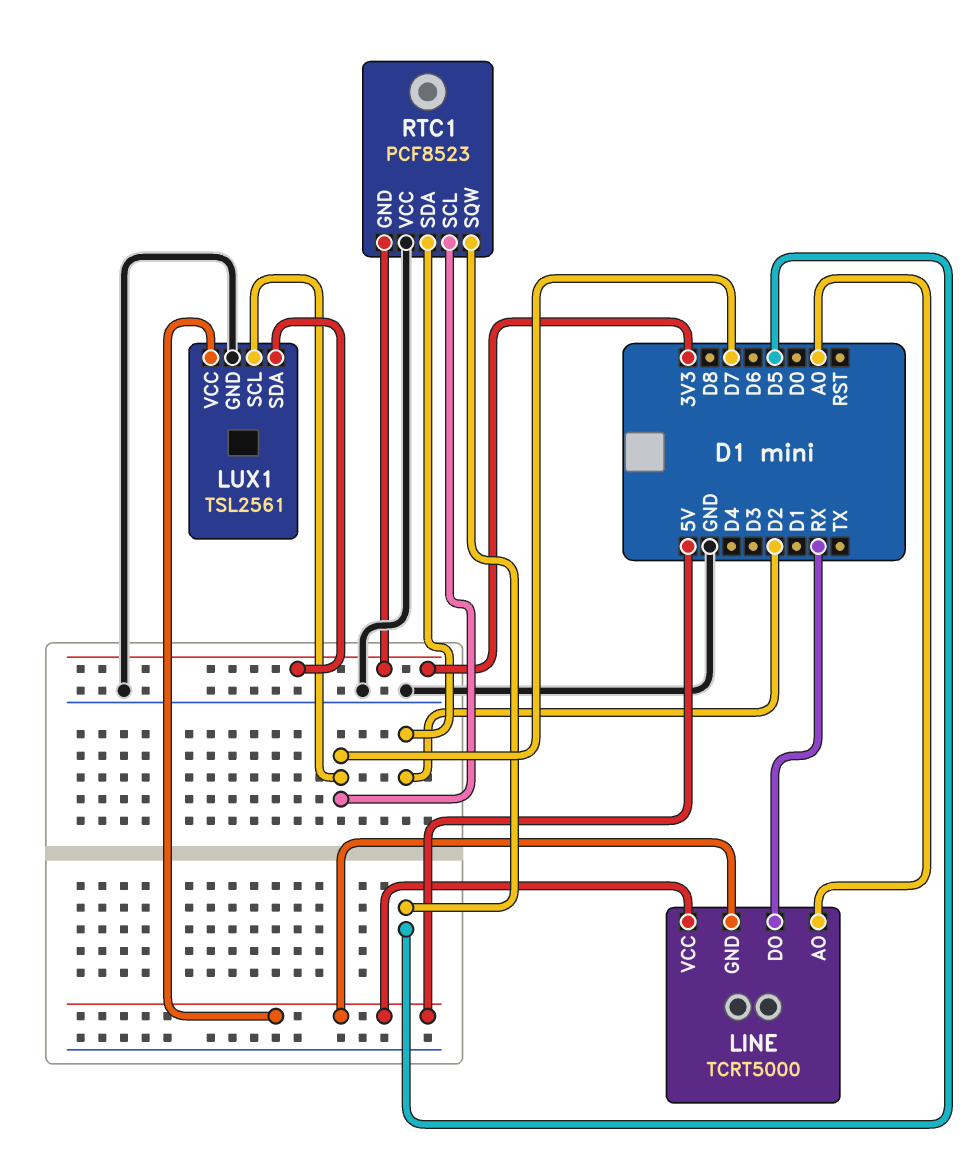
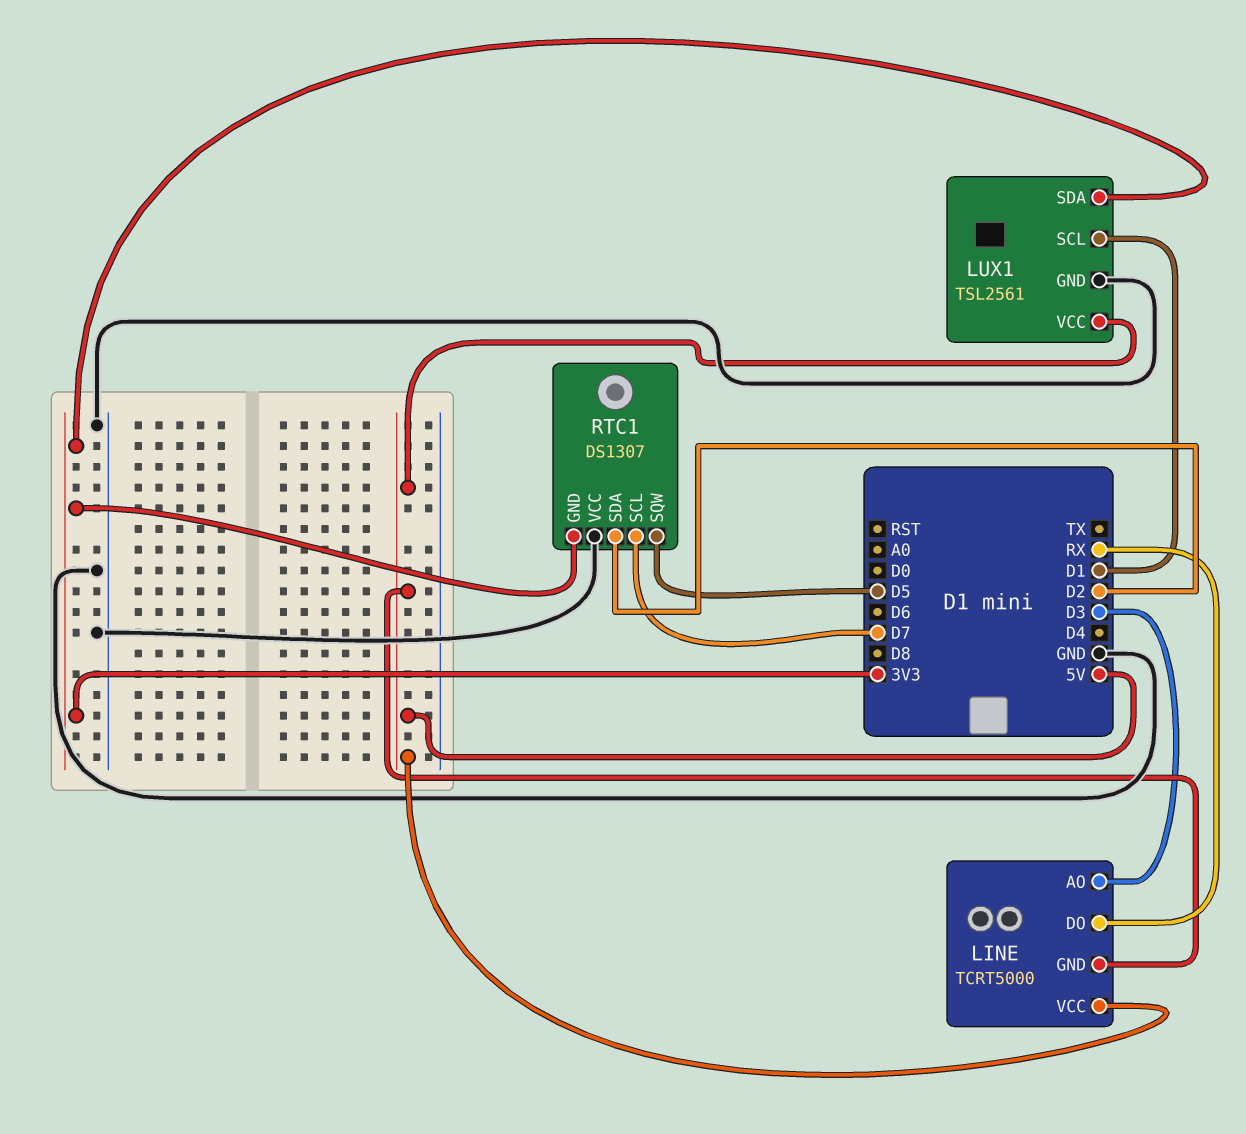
LINE pin AO: A0 -> D3
LUX1 pin SCL: D7 -> D1
RTC1: PCF8523 -> DS1307

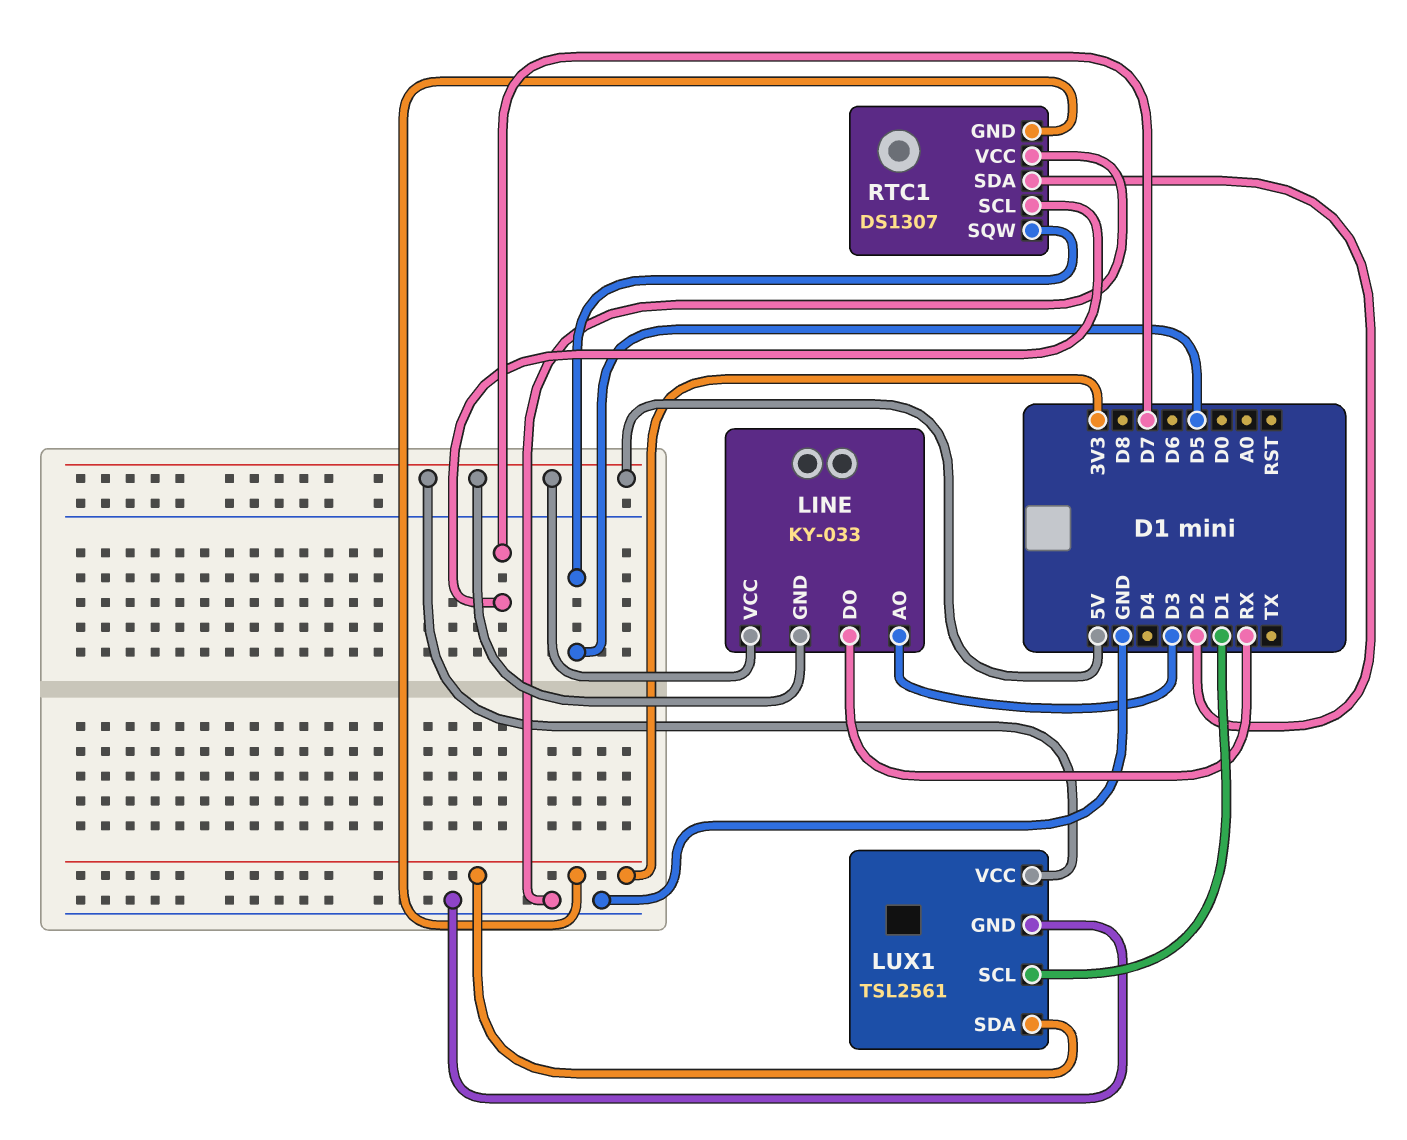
LINE: TCRT5000 -> KY-033

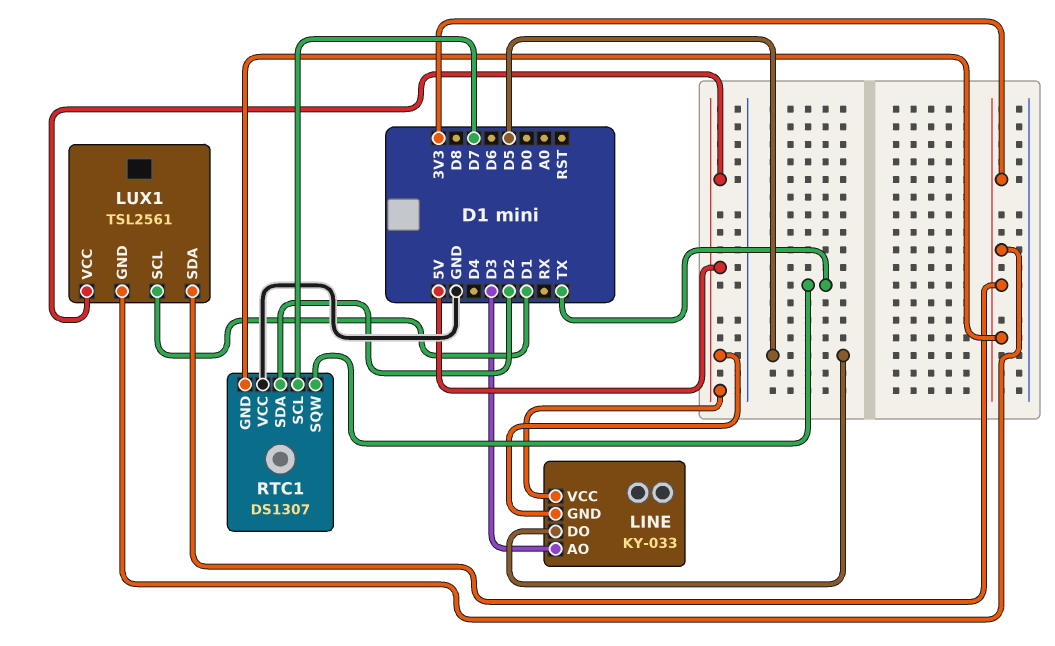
LINE pin DO: RX -> D5
LUX1 pin GND: GND -> 3V3
RTC1 pin SQW: D5 -> TX

